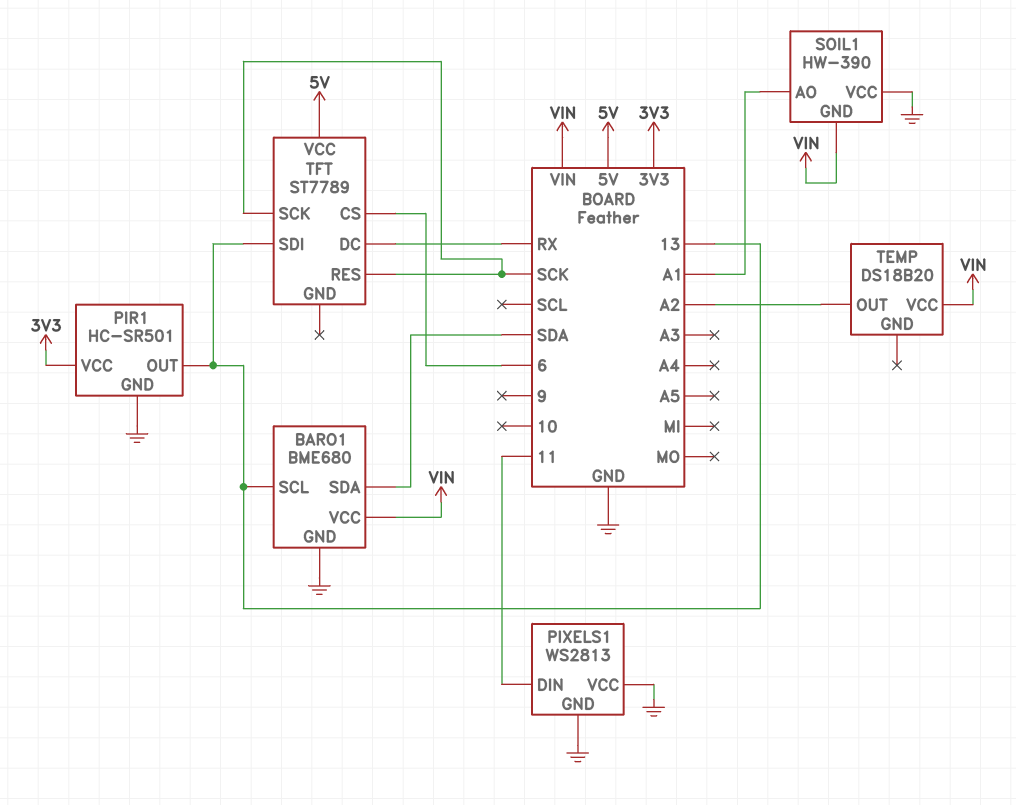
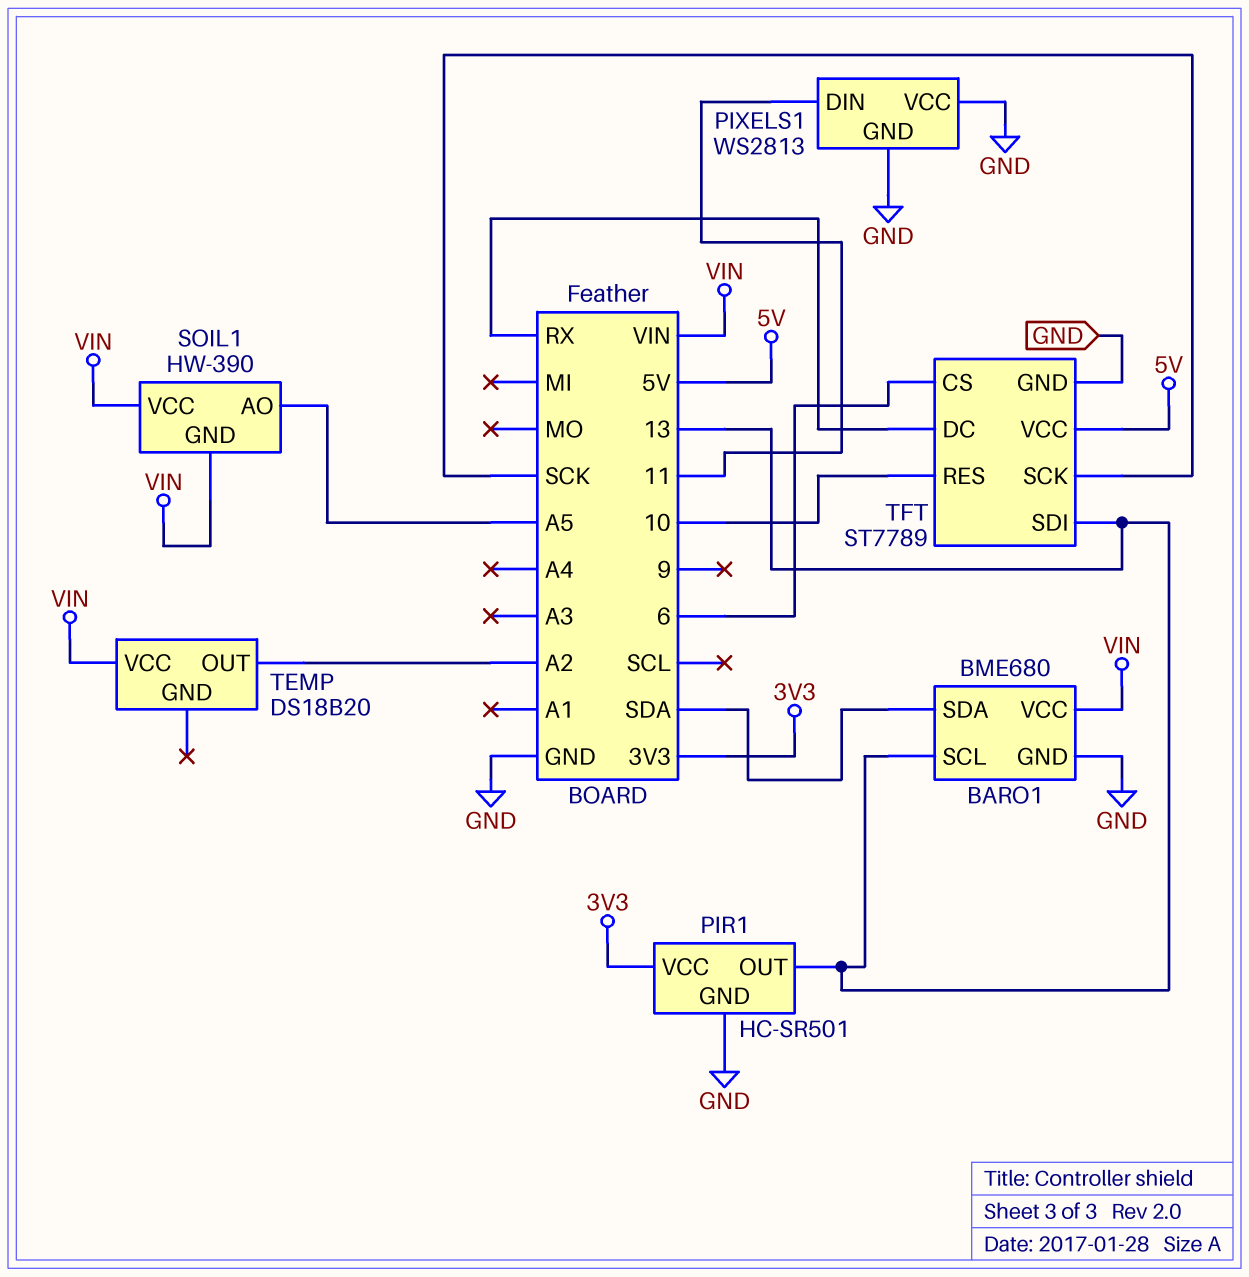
SOIL1 pin AO: A1 -> A5
SOIL1 pin VCC: GND -> VIN
TFT pin GND: none -> GND
TFT pin RES: SCK -> 10

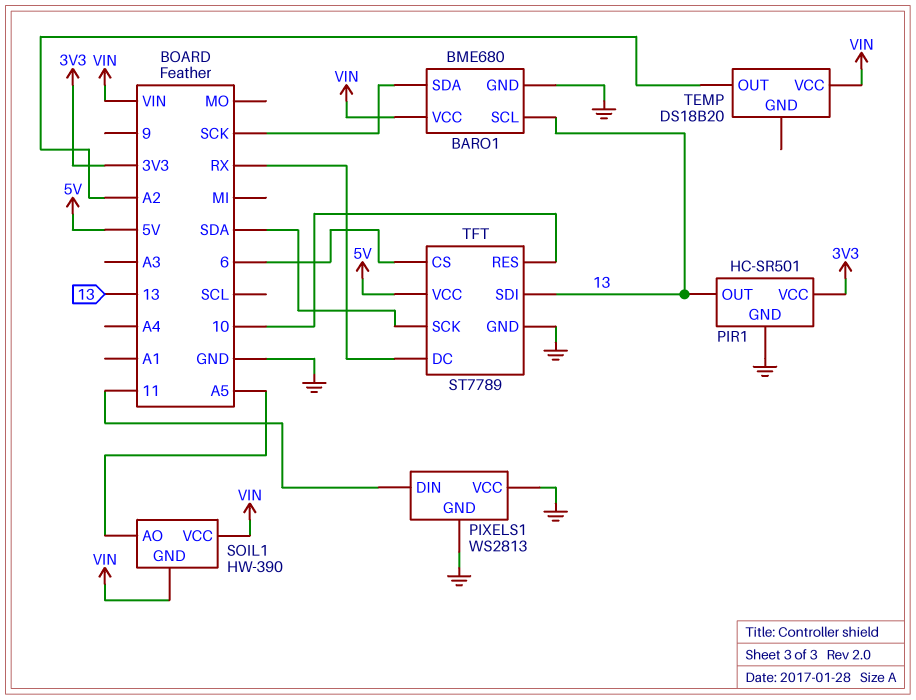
BARO1 pin SDA: SDA -> SCK
TFT pin SCK: SCK -> SDA

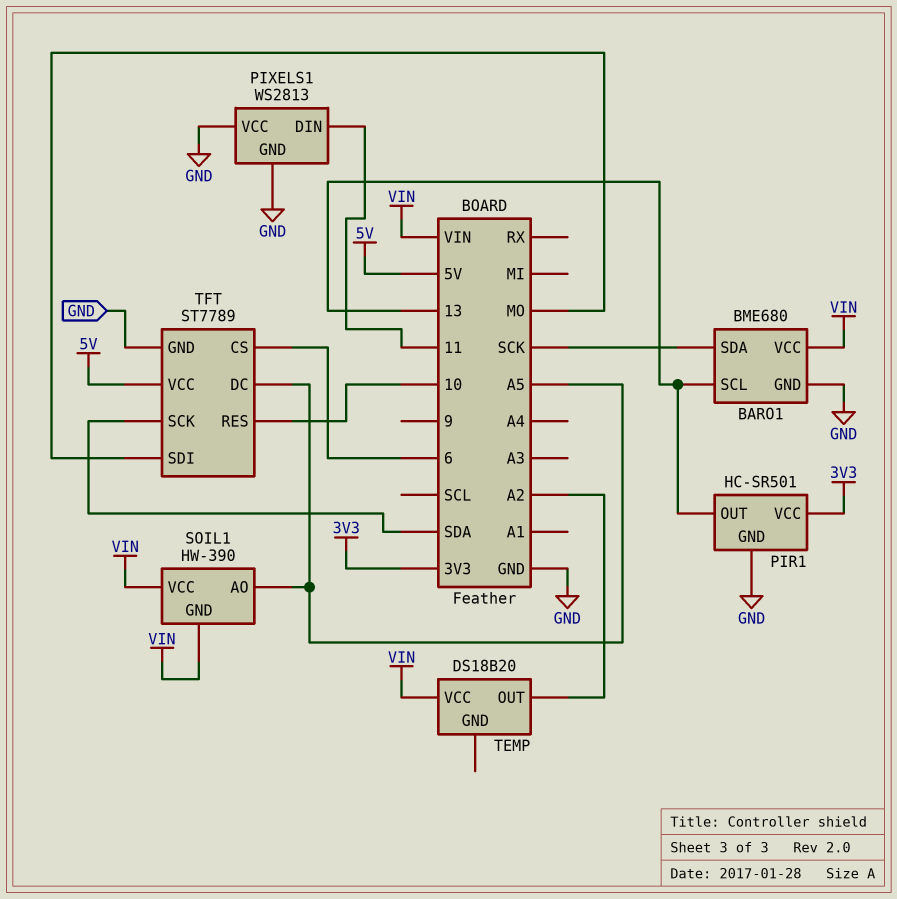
TFT pin DC: RX -> A5
TFT pin SDI: 13 -> MO

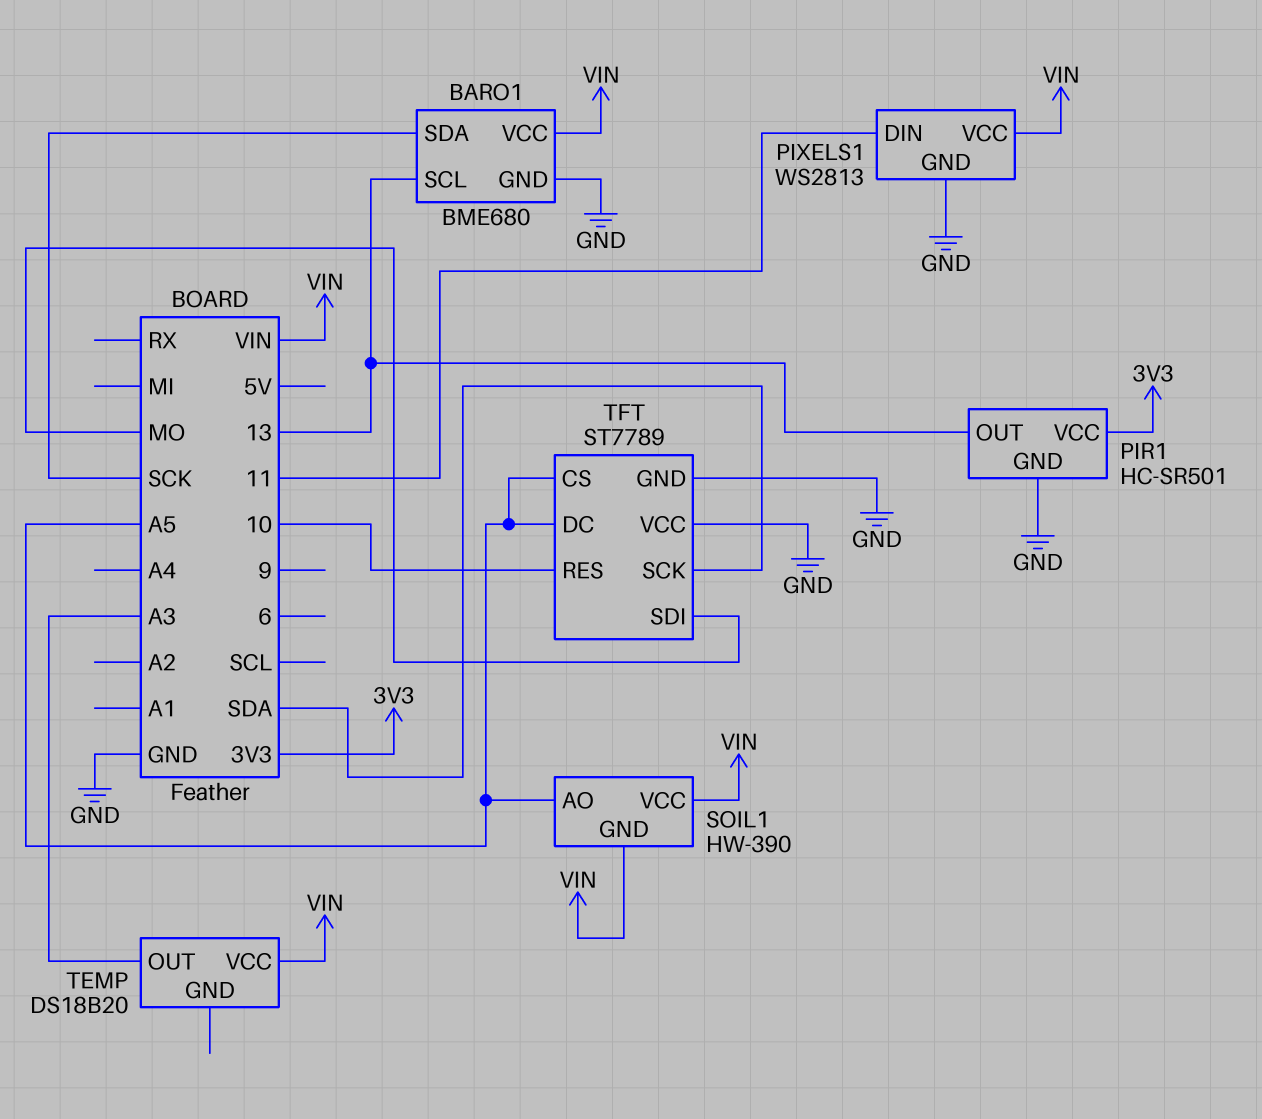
PIXELS1 pin VCC: GND -> VIN
TEMP pin OUT: A2 -> A3
TFT pin CS: 6 -> A5
TFT pin VCC: 5V -> GND

